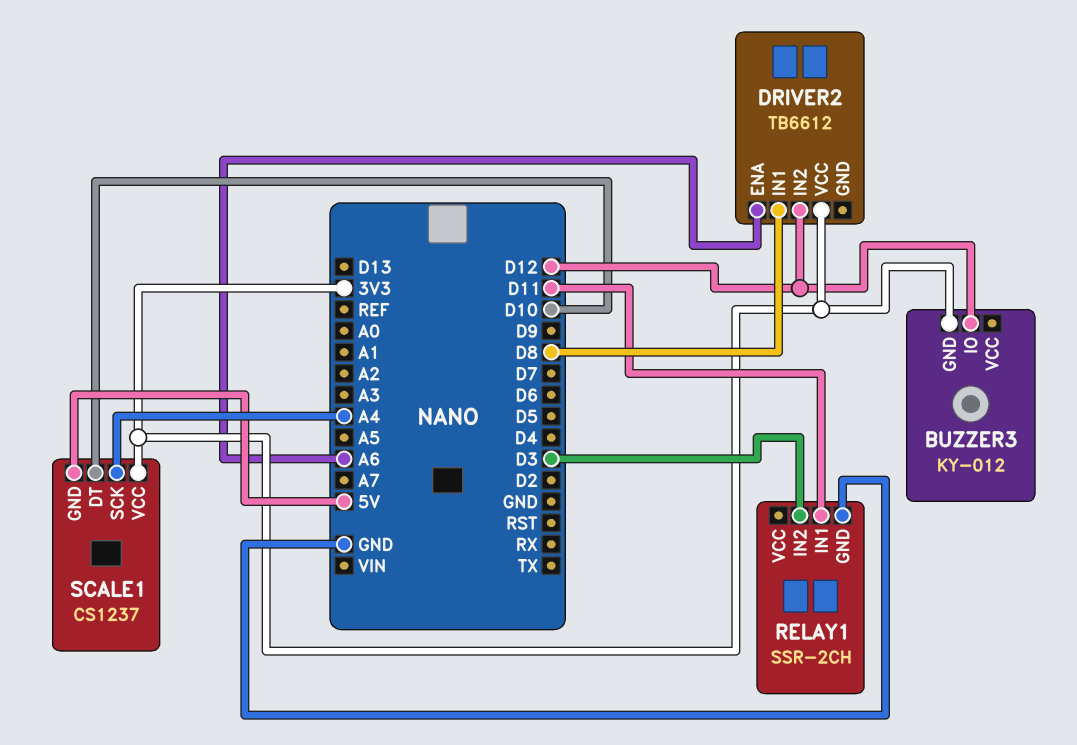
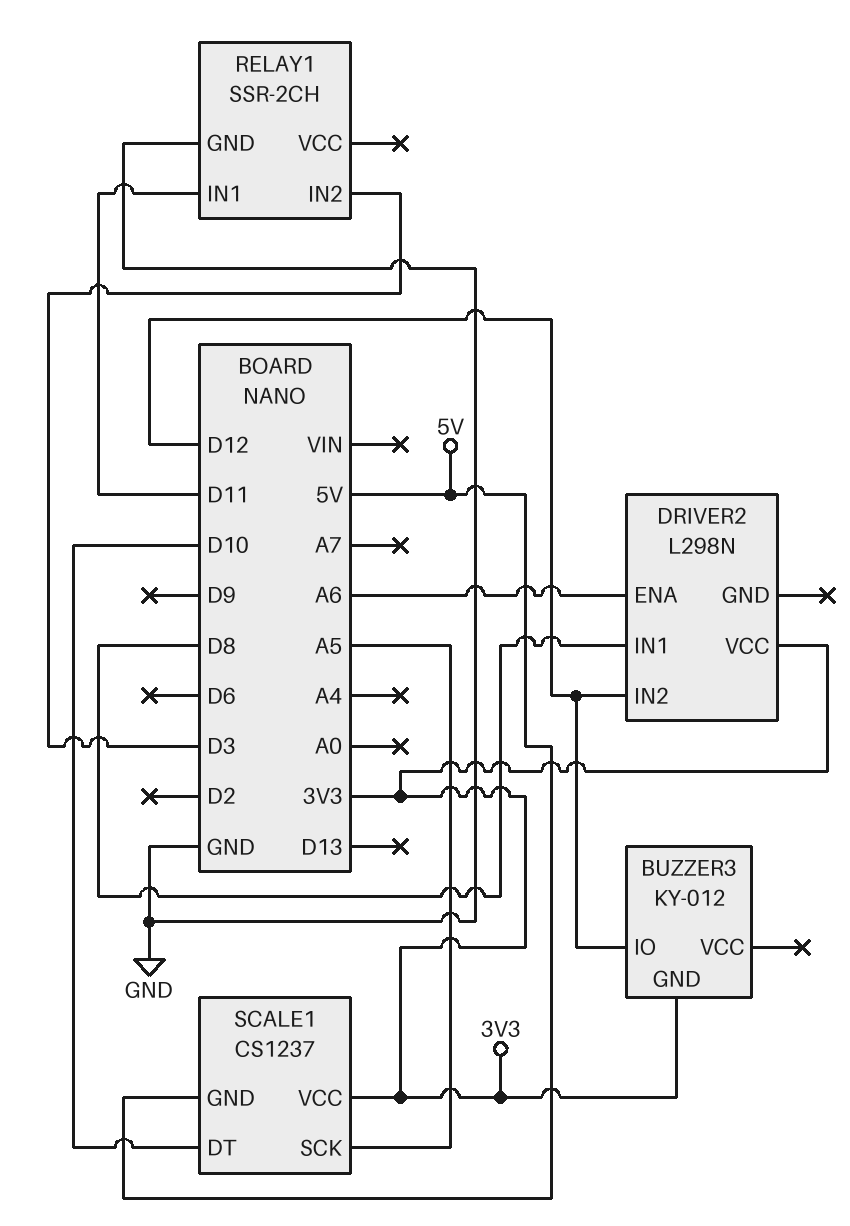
DRIVER2: TB6612 -> L298N
SCALE1 pin SCK: A4 -> A5

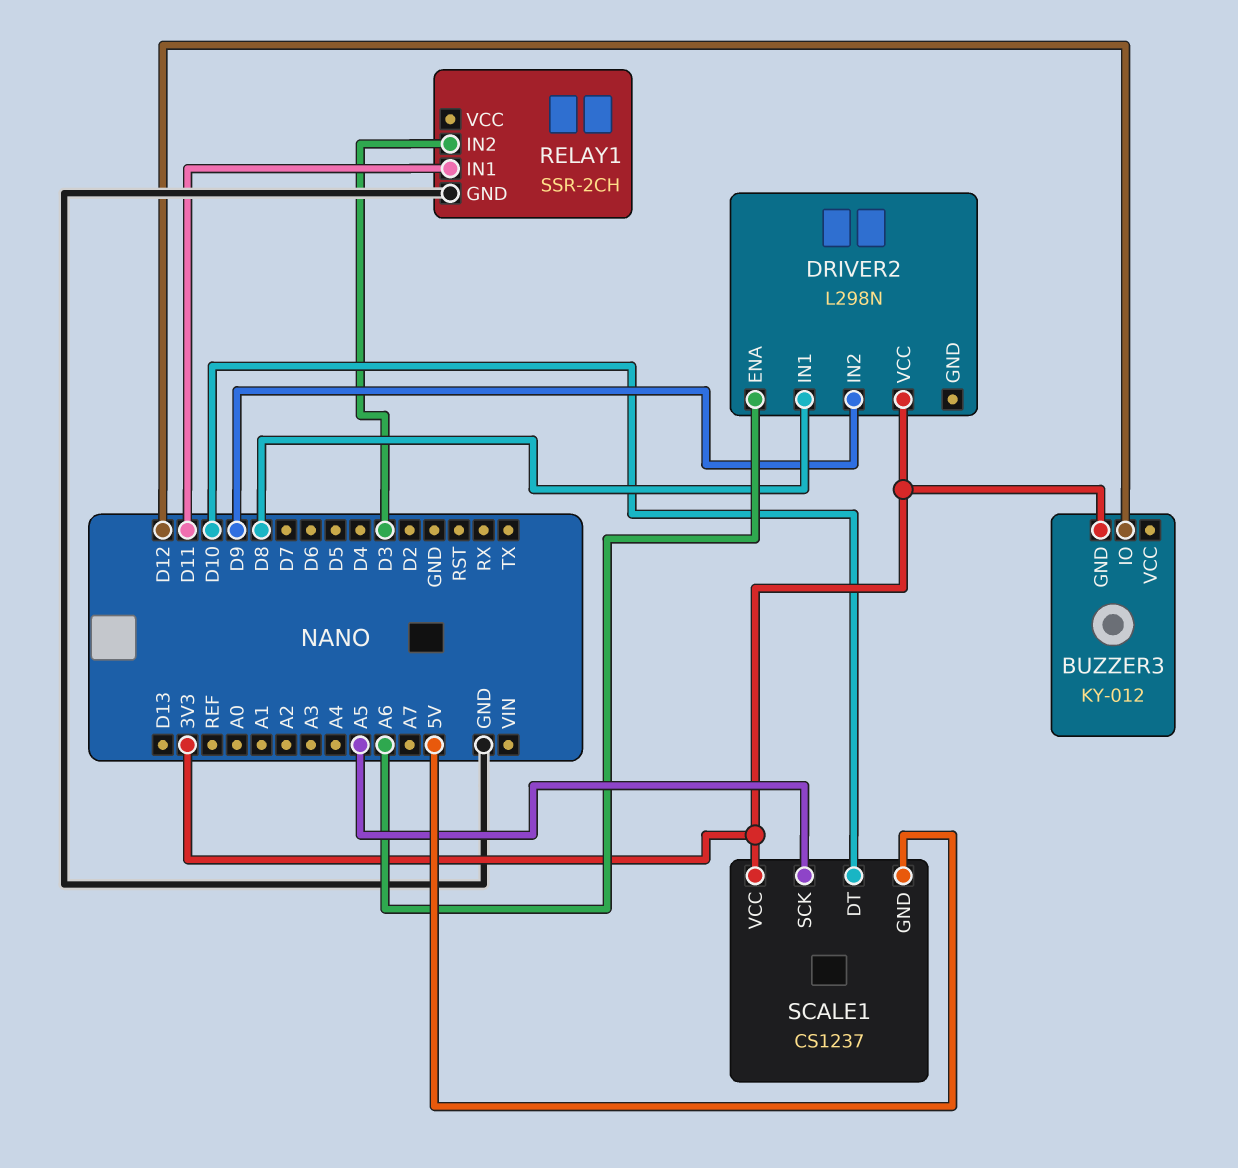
DRIVER2 pin IN2: D12 -> D9

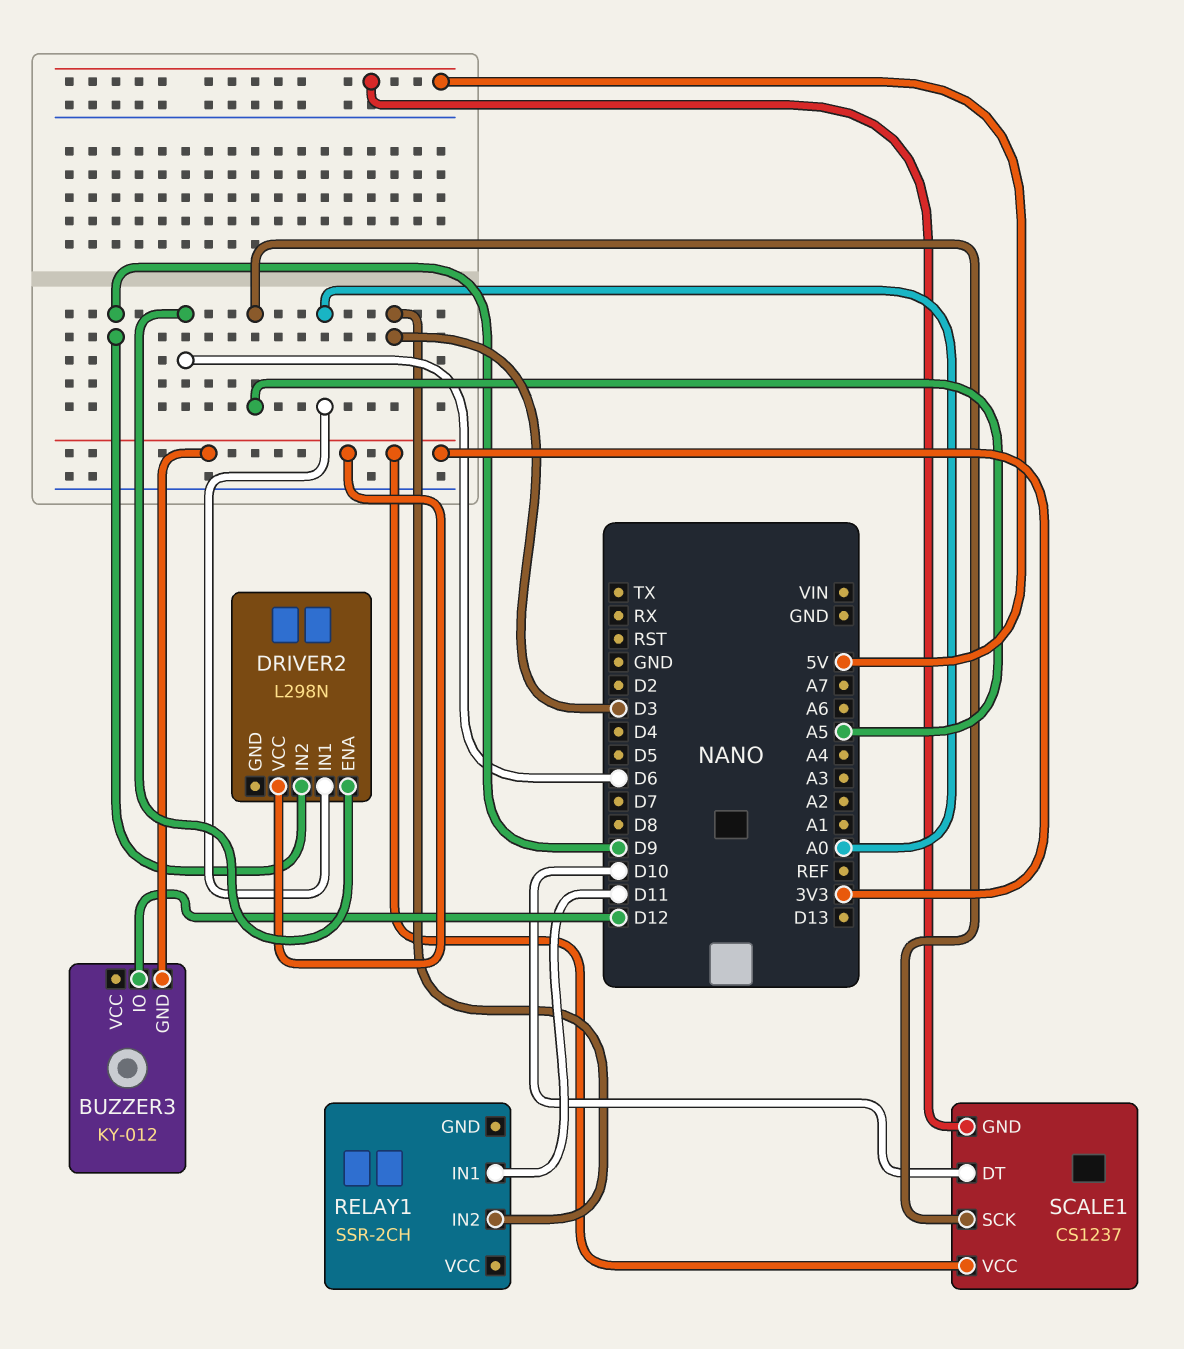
DRIVER2 pin ENA: A6 -> D6
DRIVER2 pin IN1: D8 -> A0
RELAY1 pin GND: GND -> none

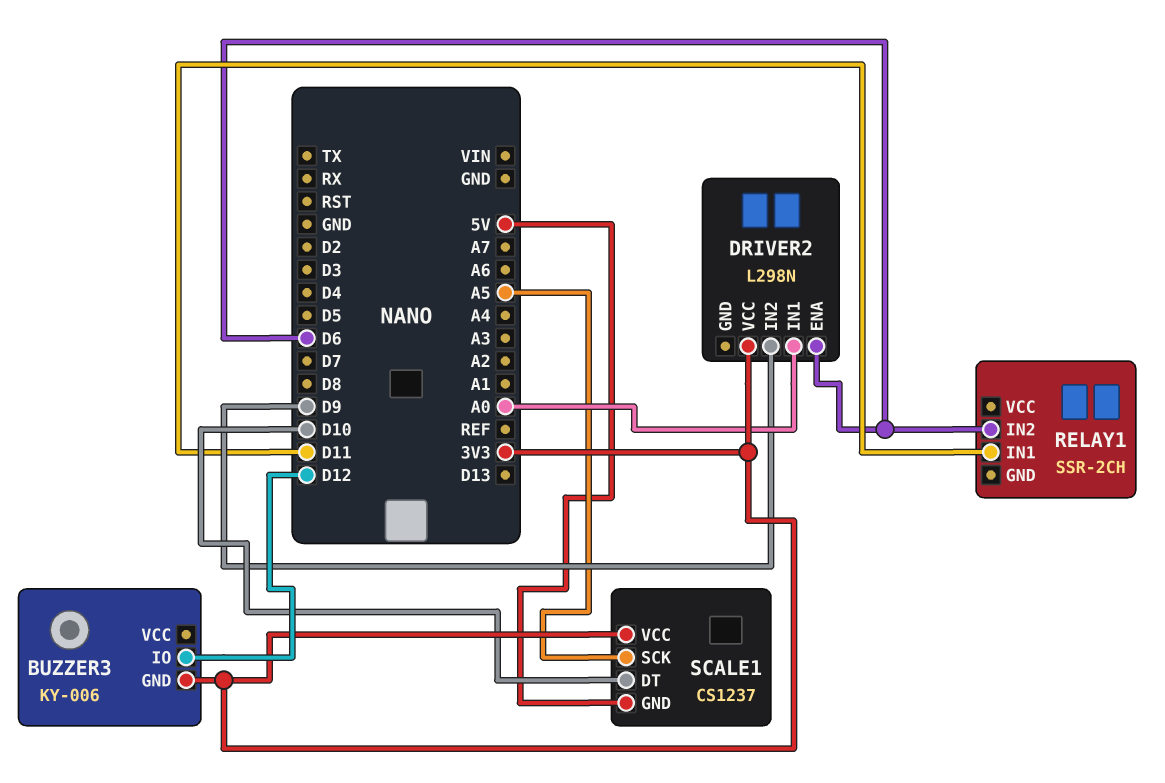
BUZZER3: KY-012 -> KY-006
RELAY1 pin IN2: D3 -> D6

